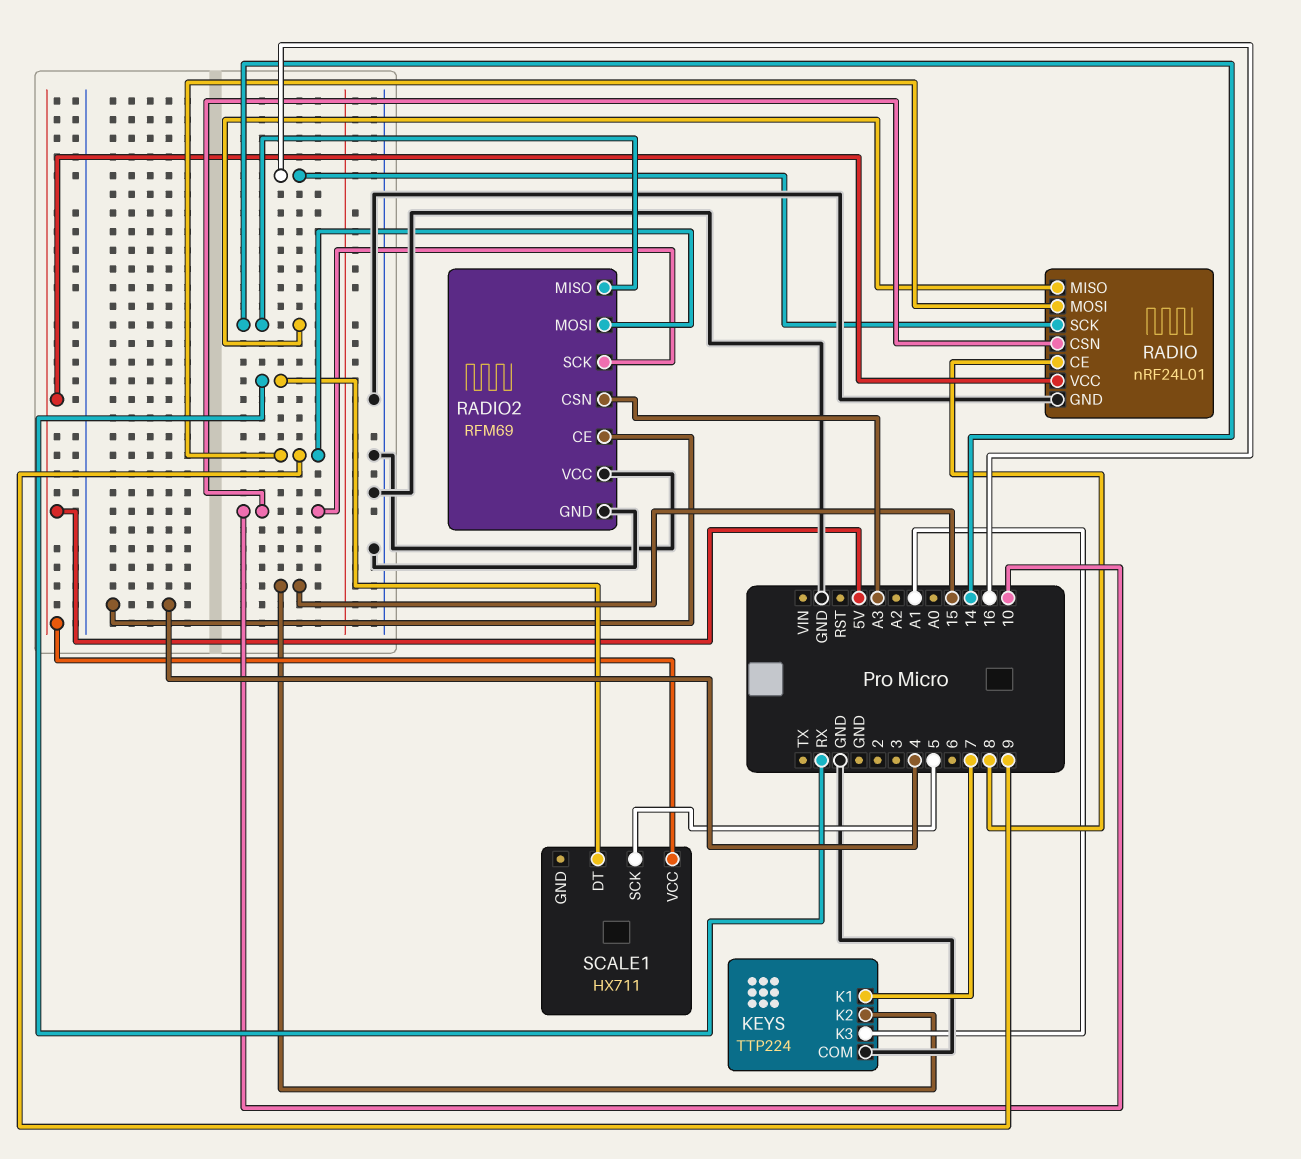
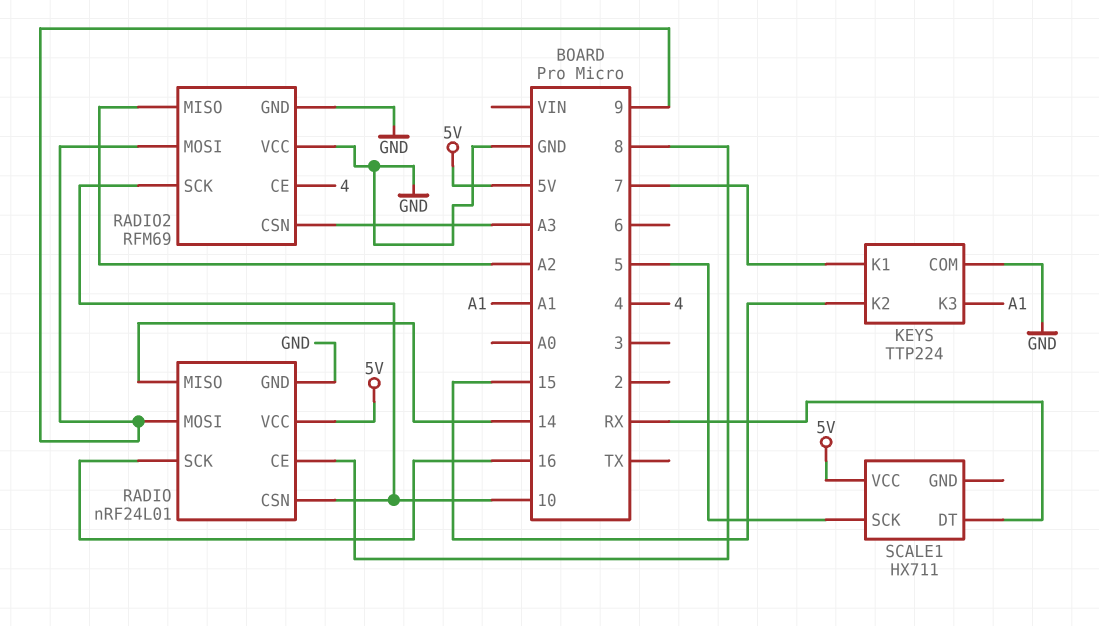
RADIO2 pin MISO: 14 -> A2

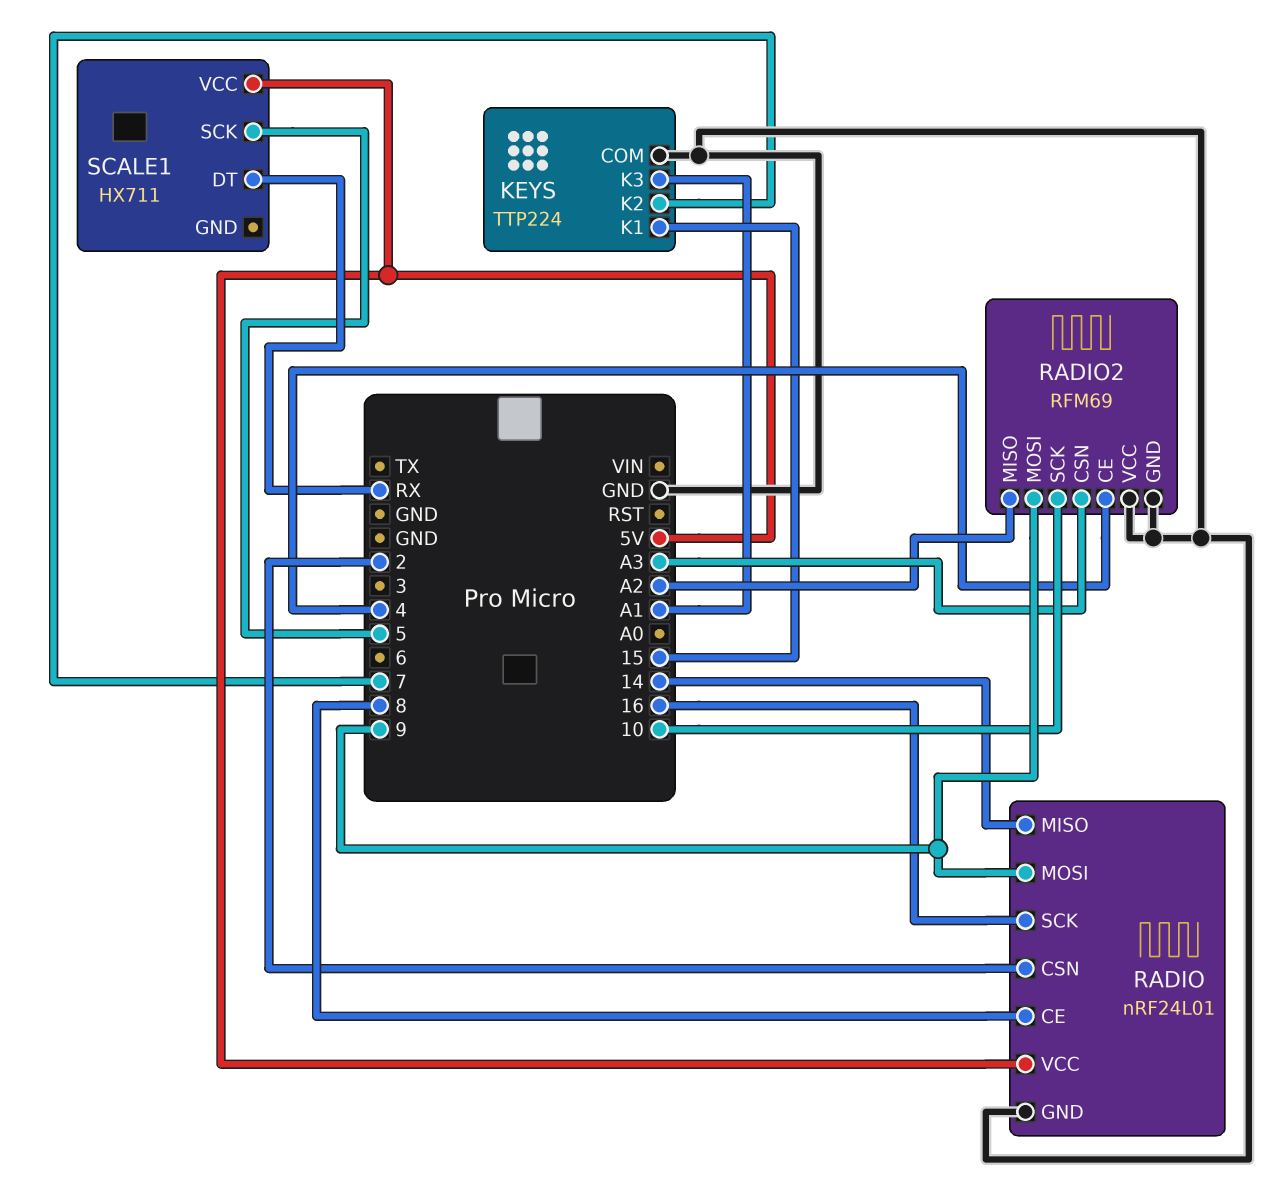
KEYS pin K1: 7 -> 15
KEYS pin K2: 15 -> 7
RADIO pin CSN: 10 -> 2

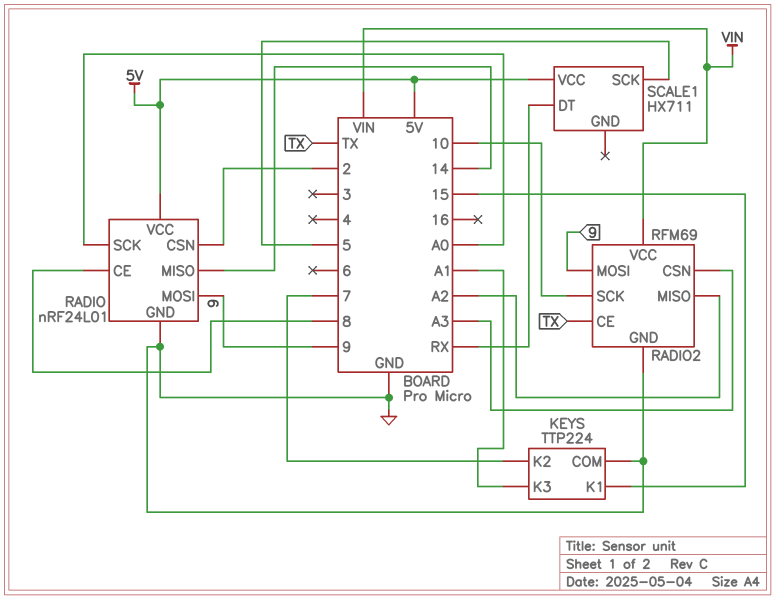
RADIO pin SCK: 16 -> A0
RADIO2 pin CE: 4 -> TX
RADIO2 pin VCC: GND -> VIN

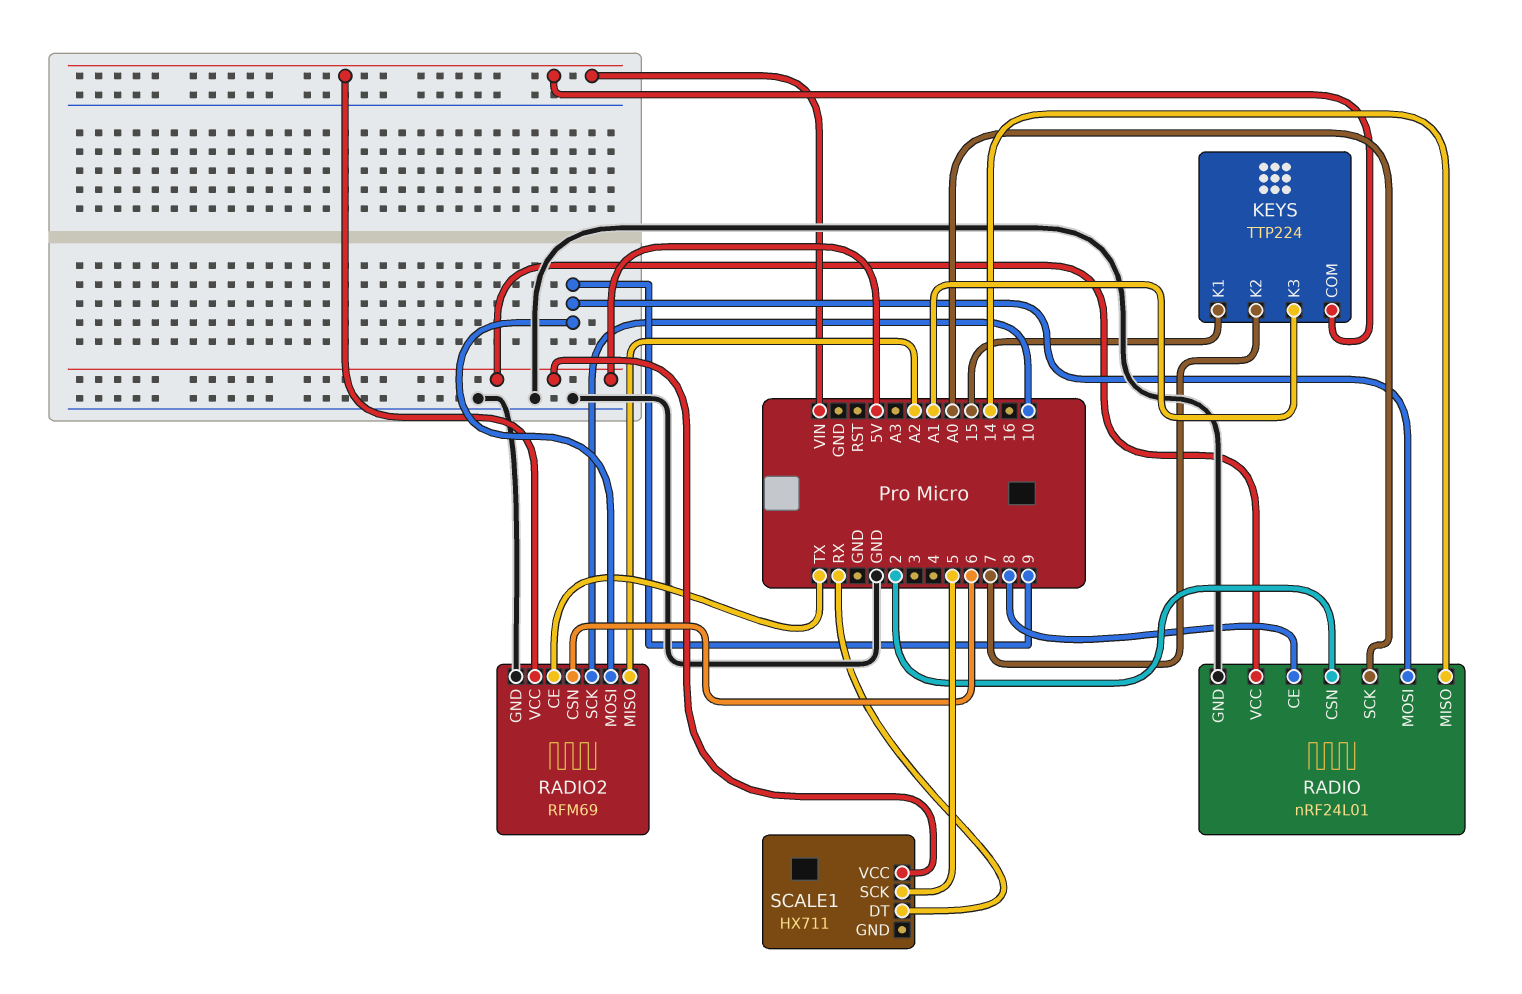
KEYS pin COM: GND -> VIN
RADIO2 pin CSN: A3 -> 6

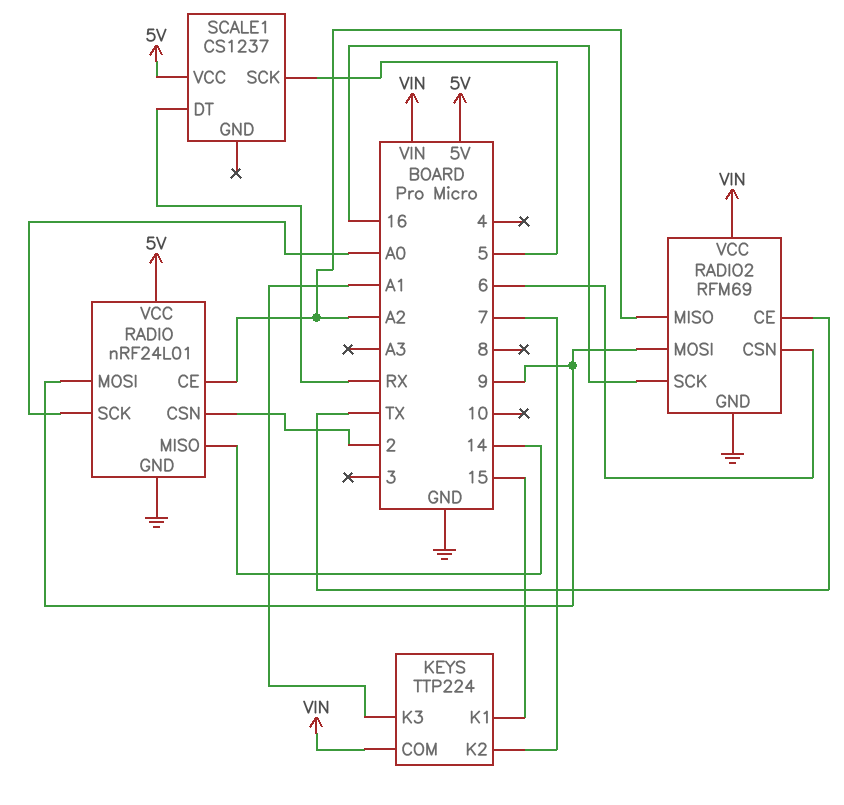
RADIO pin CE: 8 -> A2
RADIO2 pin SCK: 10 -> 16
SCALE1: HX711 -> CS1237

